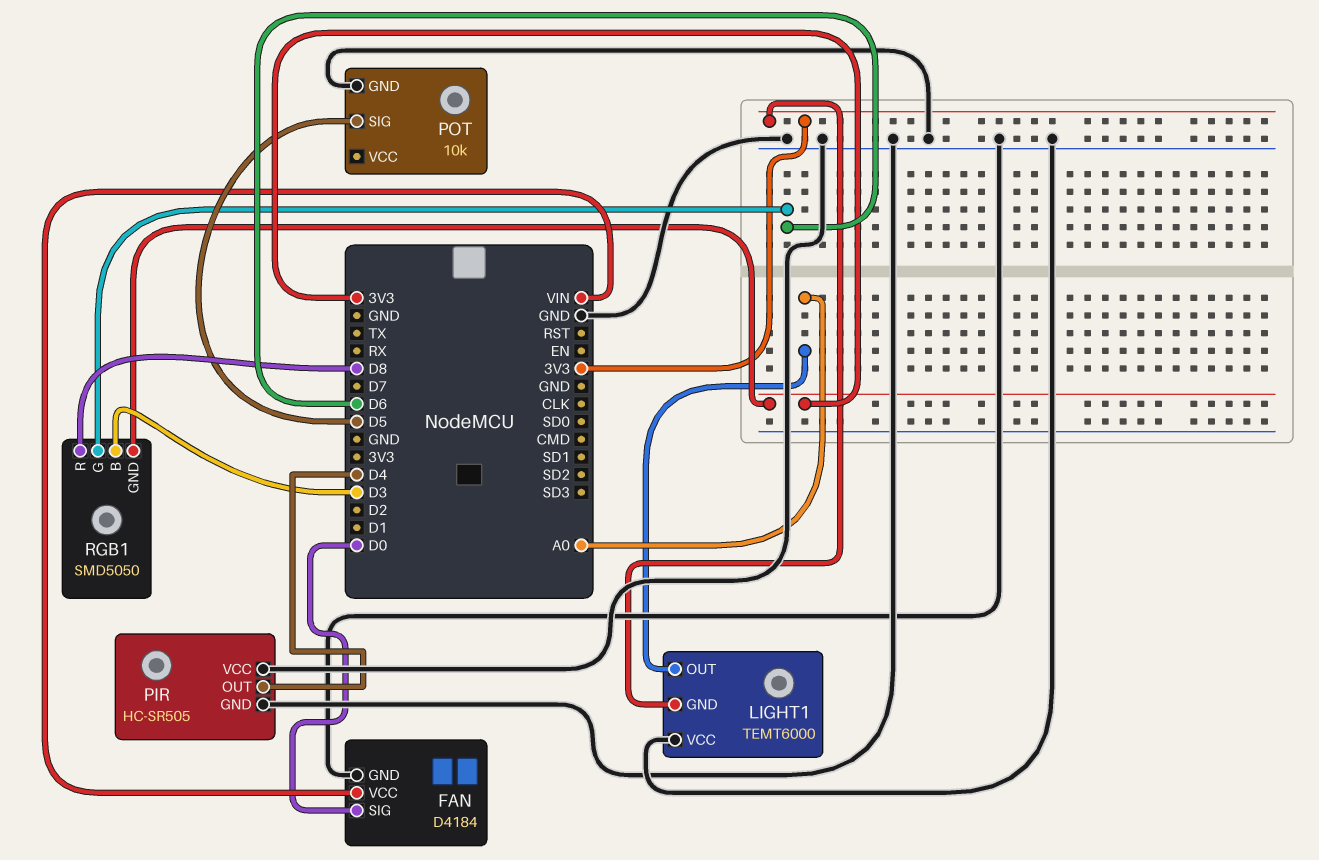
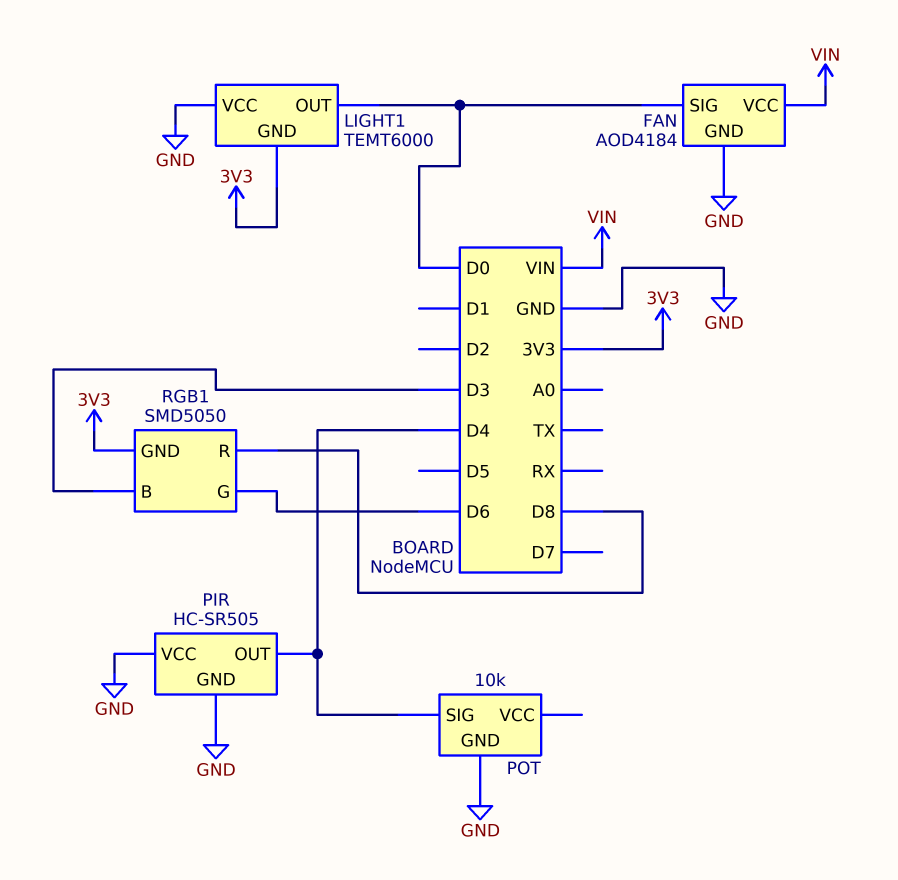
FAN: D4184 -> AOD4184
LIGHT1 pin OUT: A0 -> D0
POT pin SIG: D5 -> D4

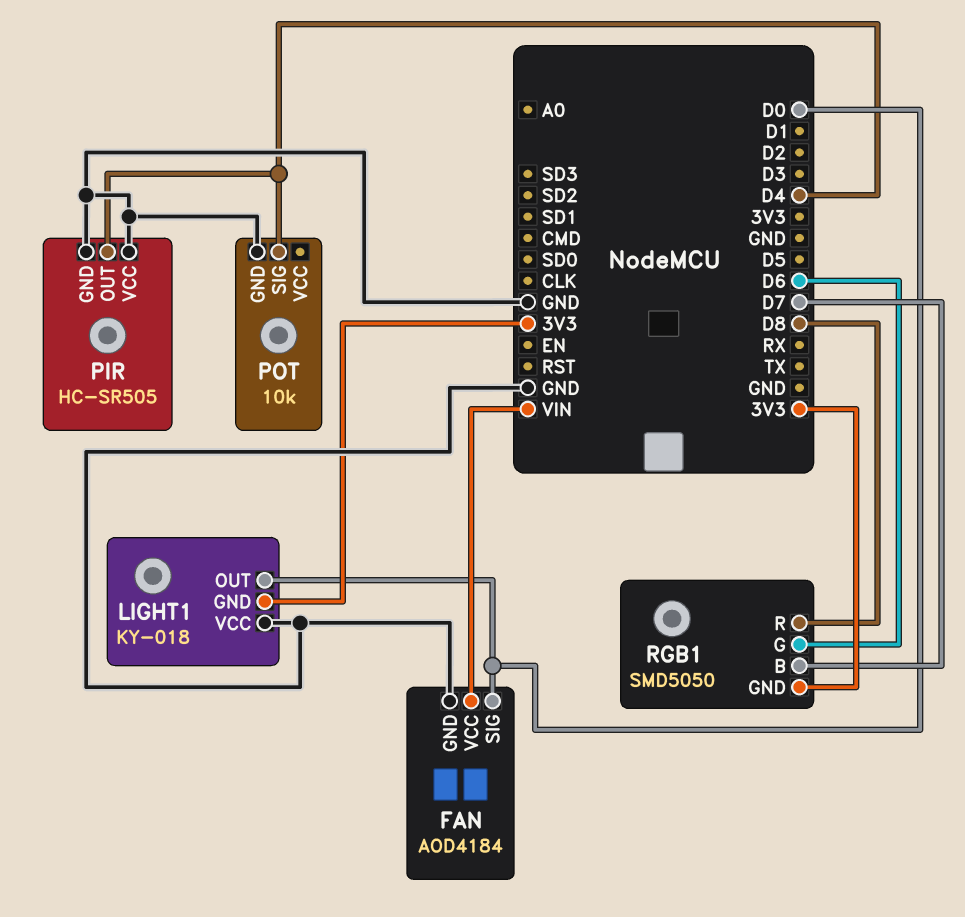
LIGHT1: TEMT6000 -> KY-018
RGB1 pin B: D3 -> D7

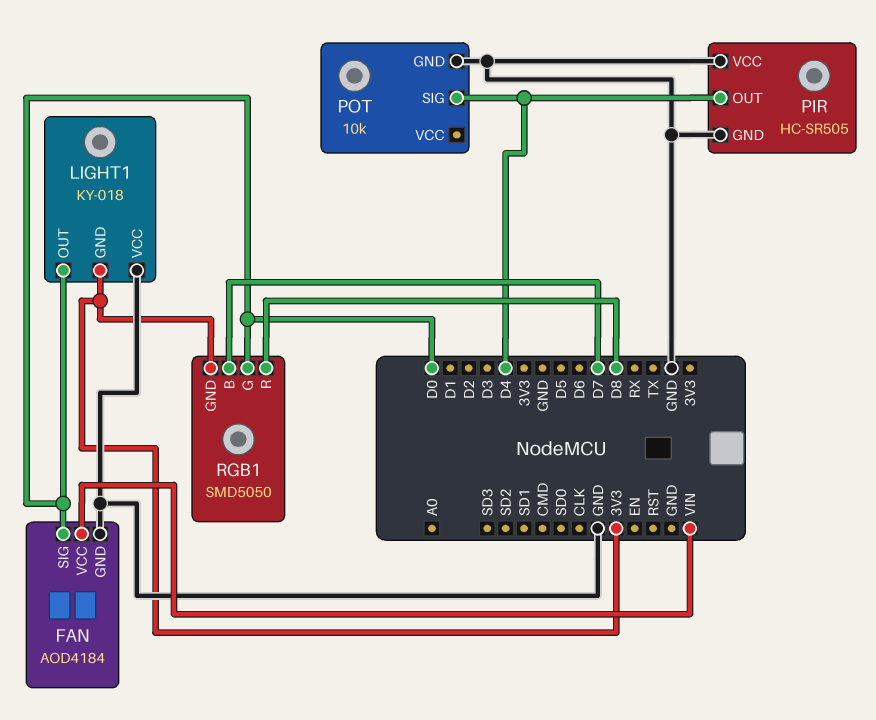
RGB1 pin G: D6 -> D0

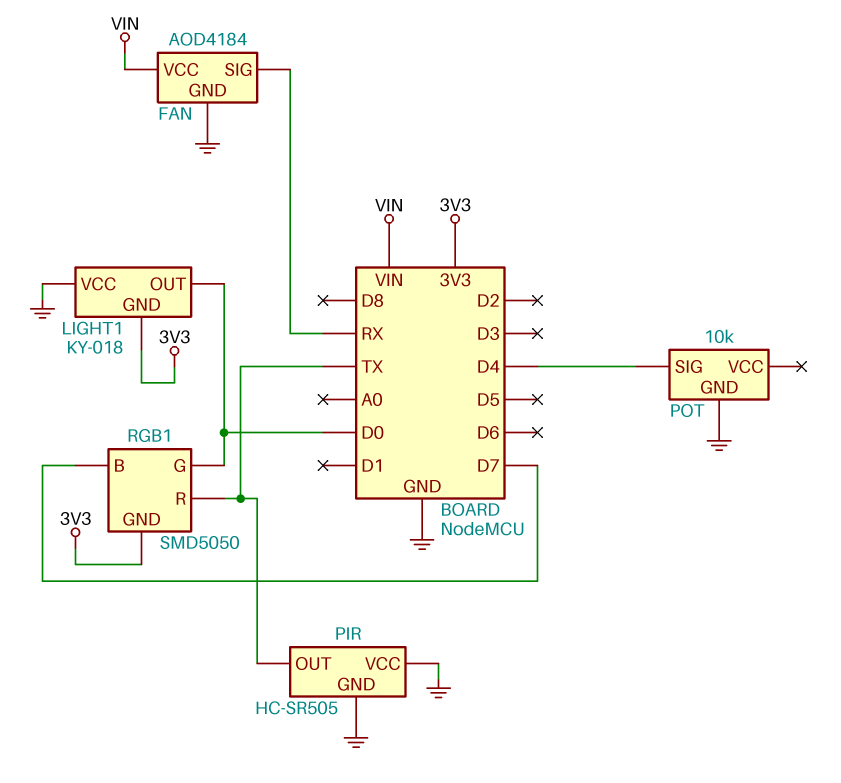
FAN pin SIG: D0 -> RX
PIR pin OUT: D4 -> TX
RGB1 pin R: D8 -> TX

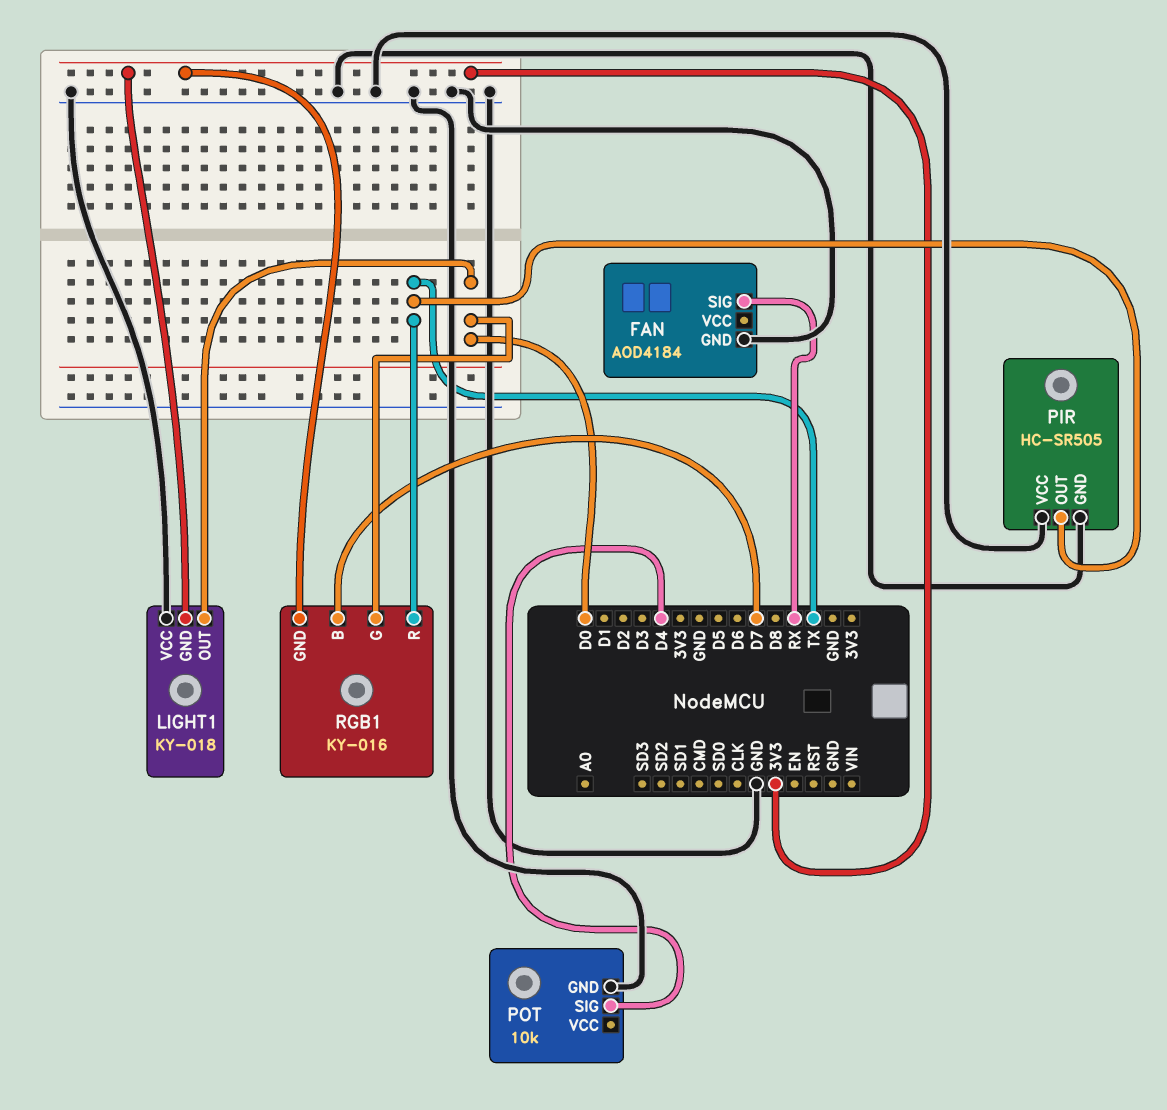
FAN pin VCC: VIN -> none
RGB1: SMD5050 -> KY-016

